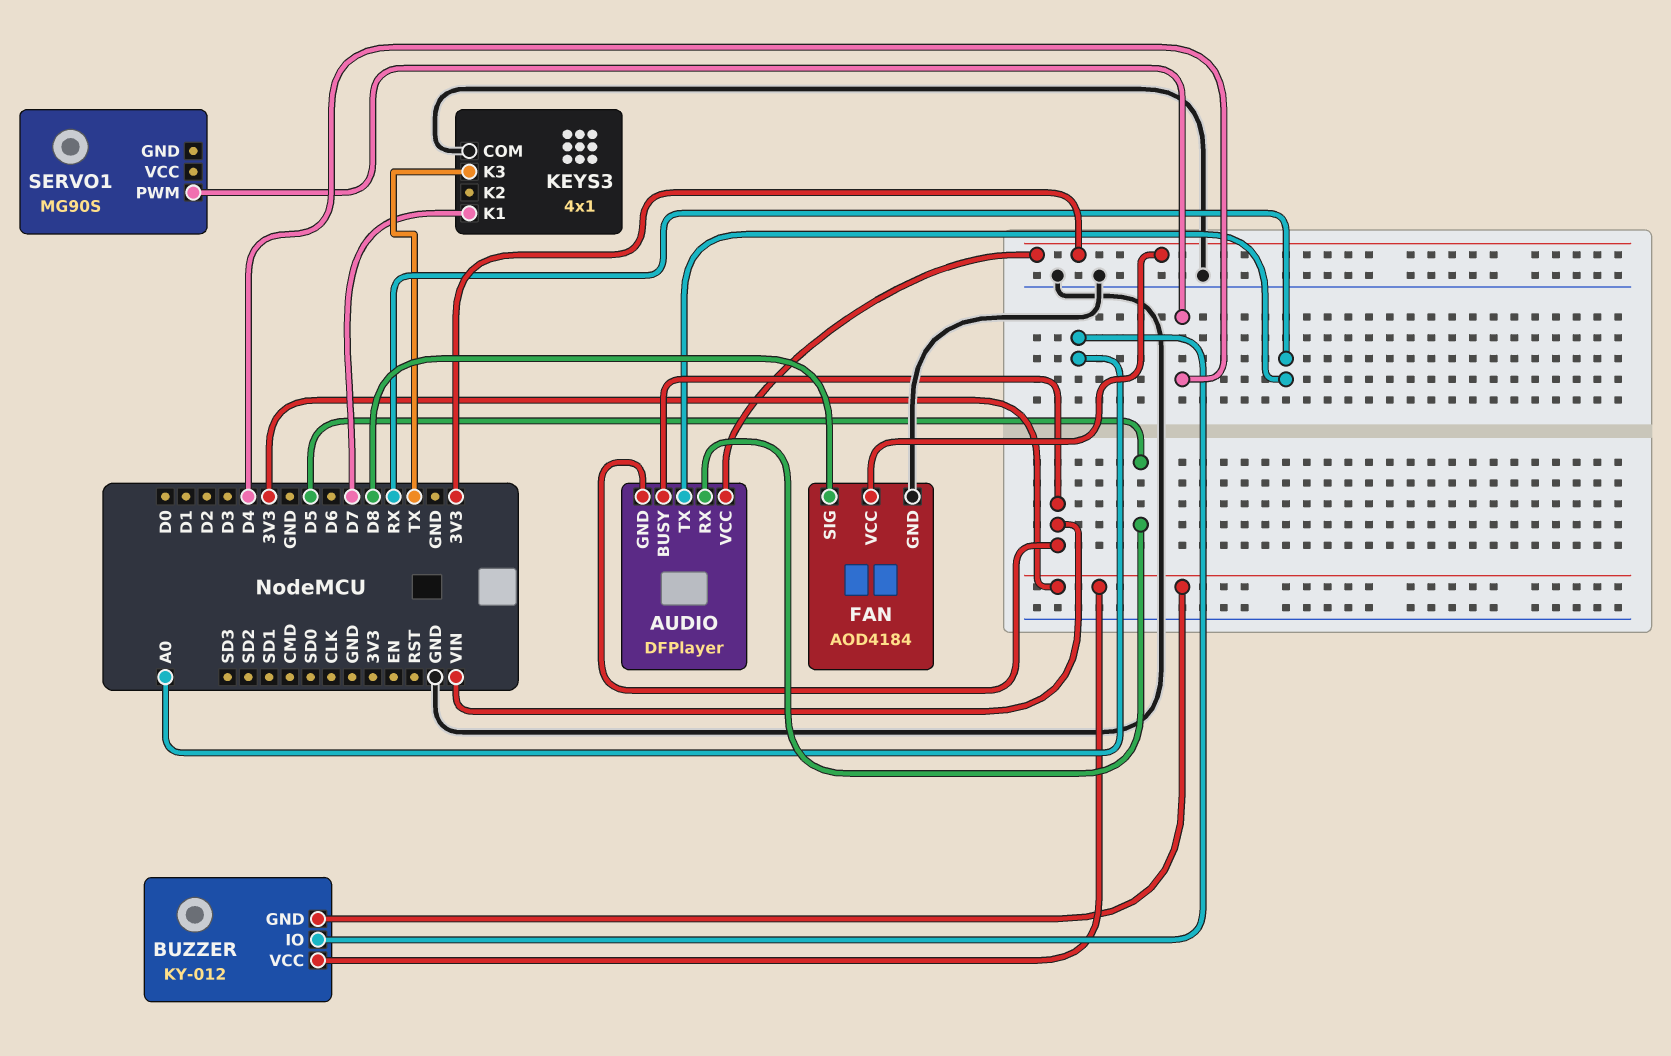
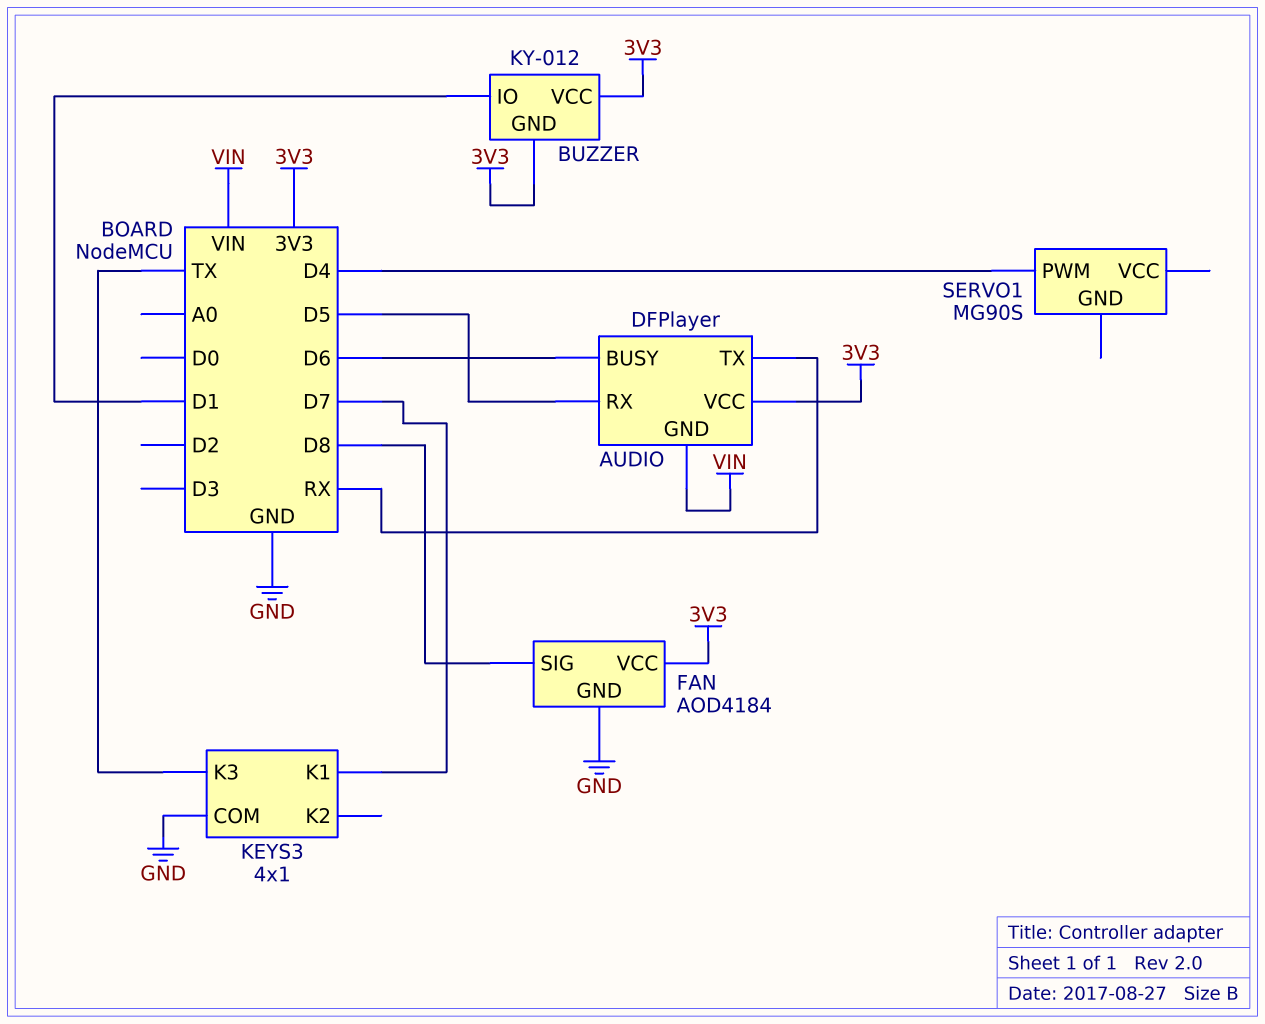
AUDIO pin BUSY: VIN -> D6
BUZZER pin IO: A0 -> D1

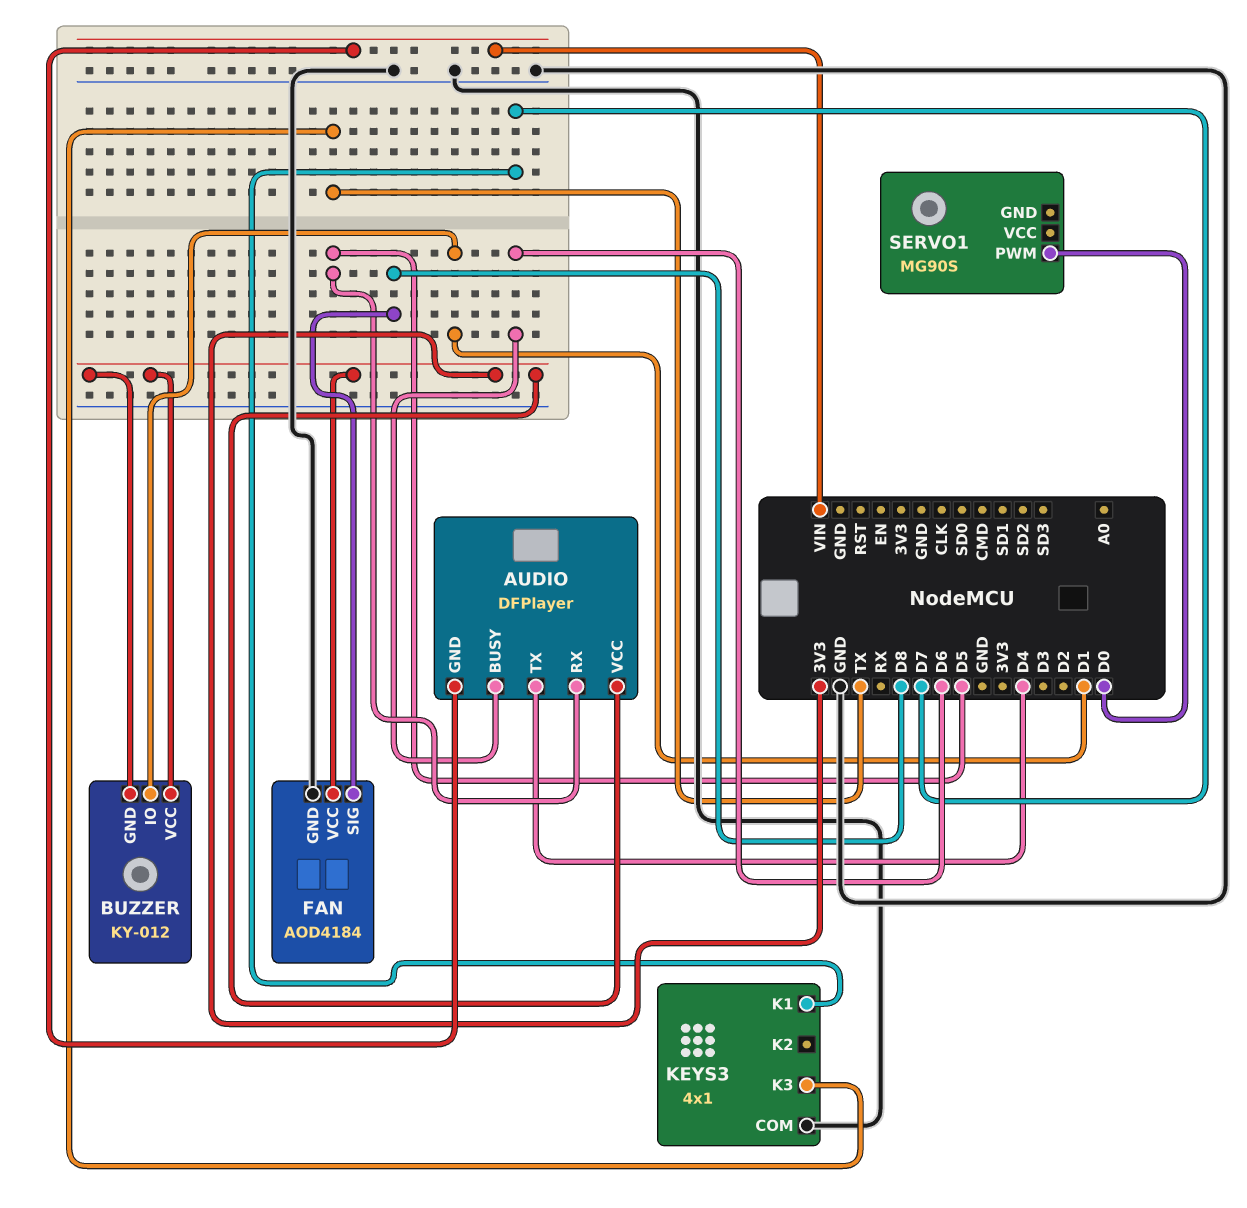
AUDIO pin TX: RX -> D4
SERVO1 pin PWM: D4 -> D0

